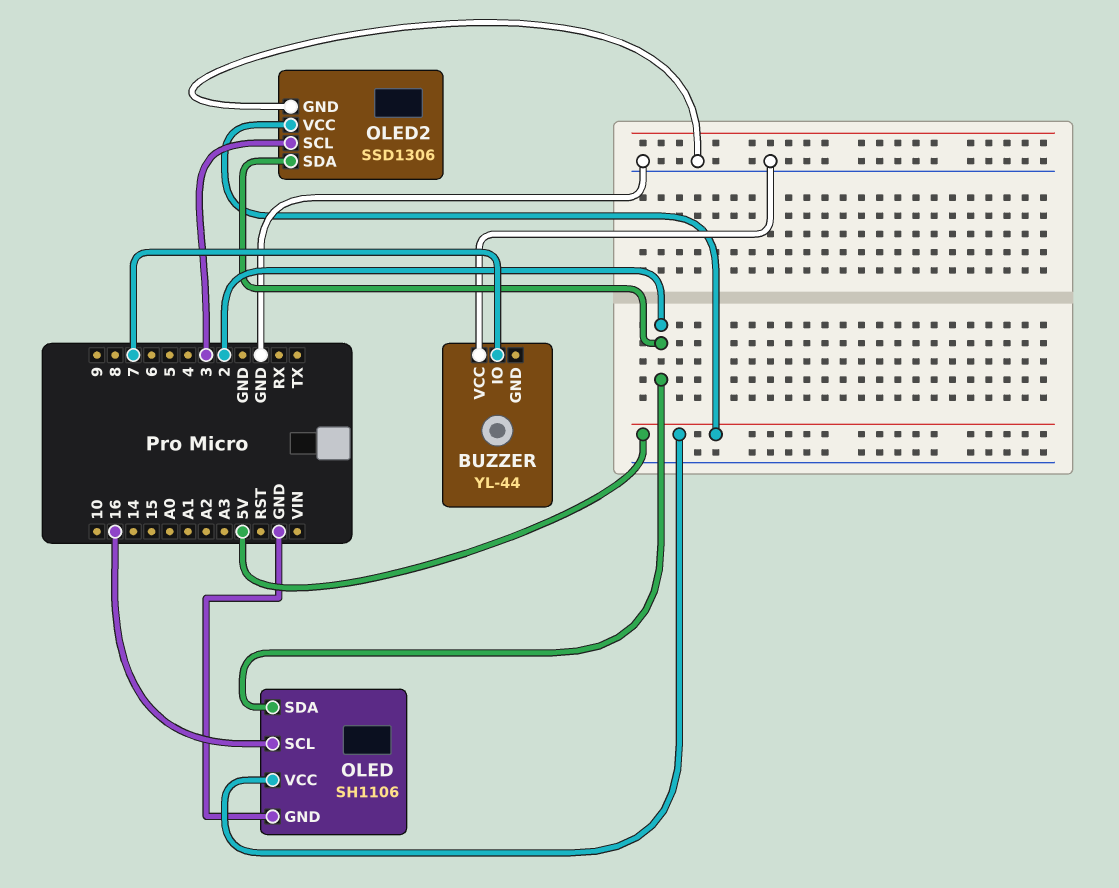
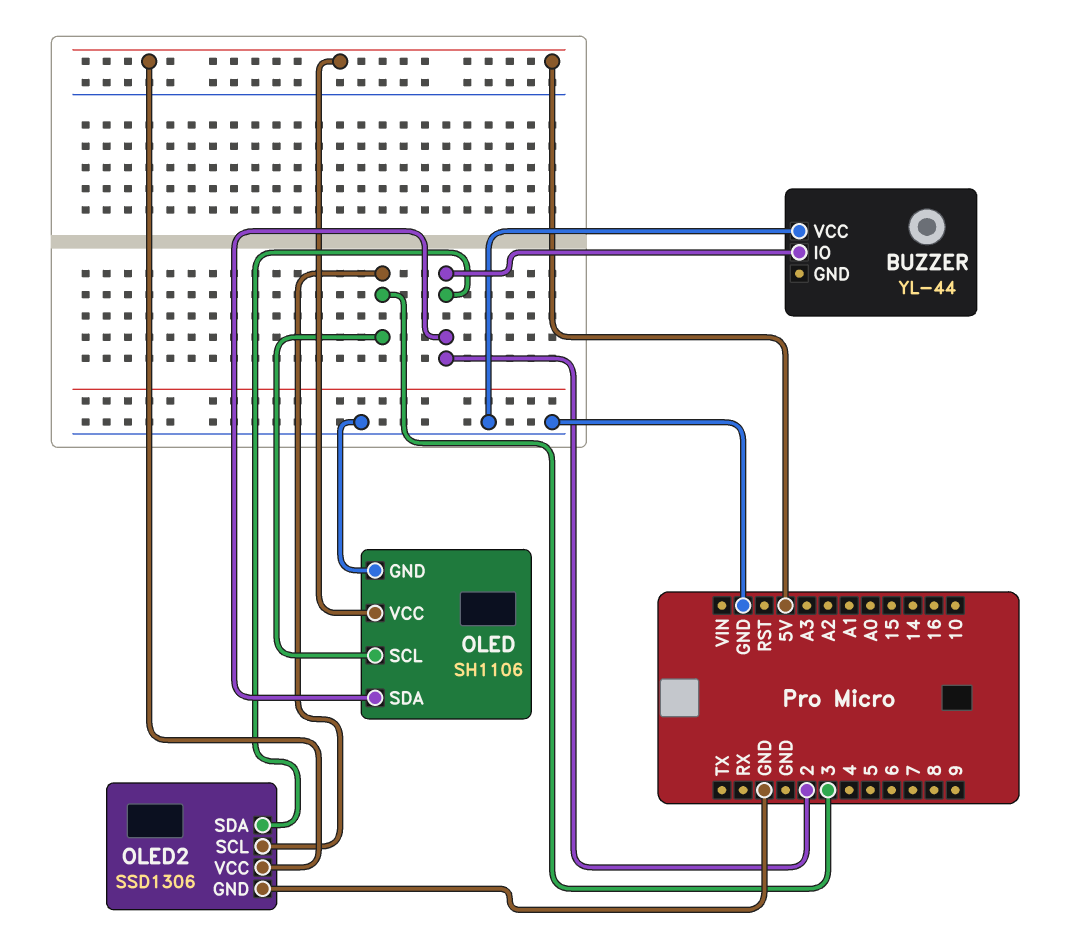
BUZZER pin IO: 7 -> 2
OLED pin SCL: 16 -> 3

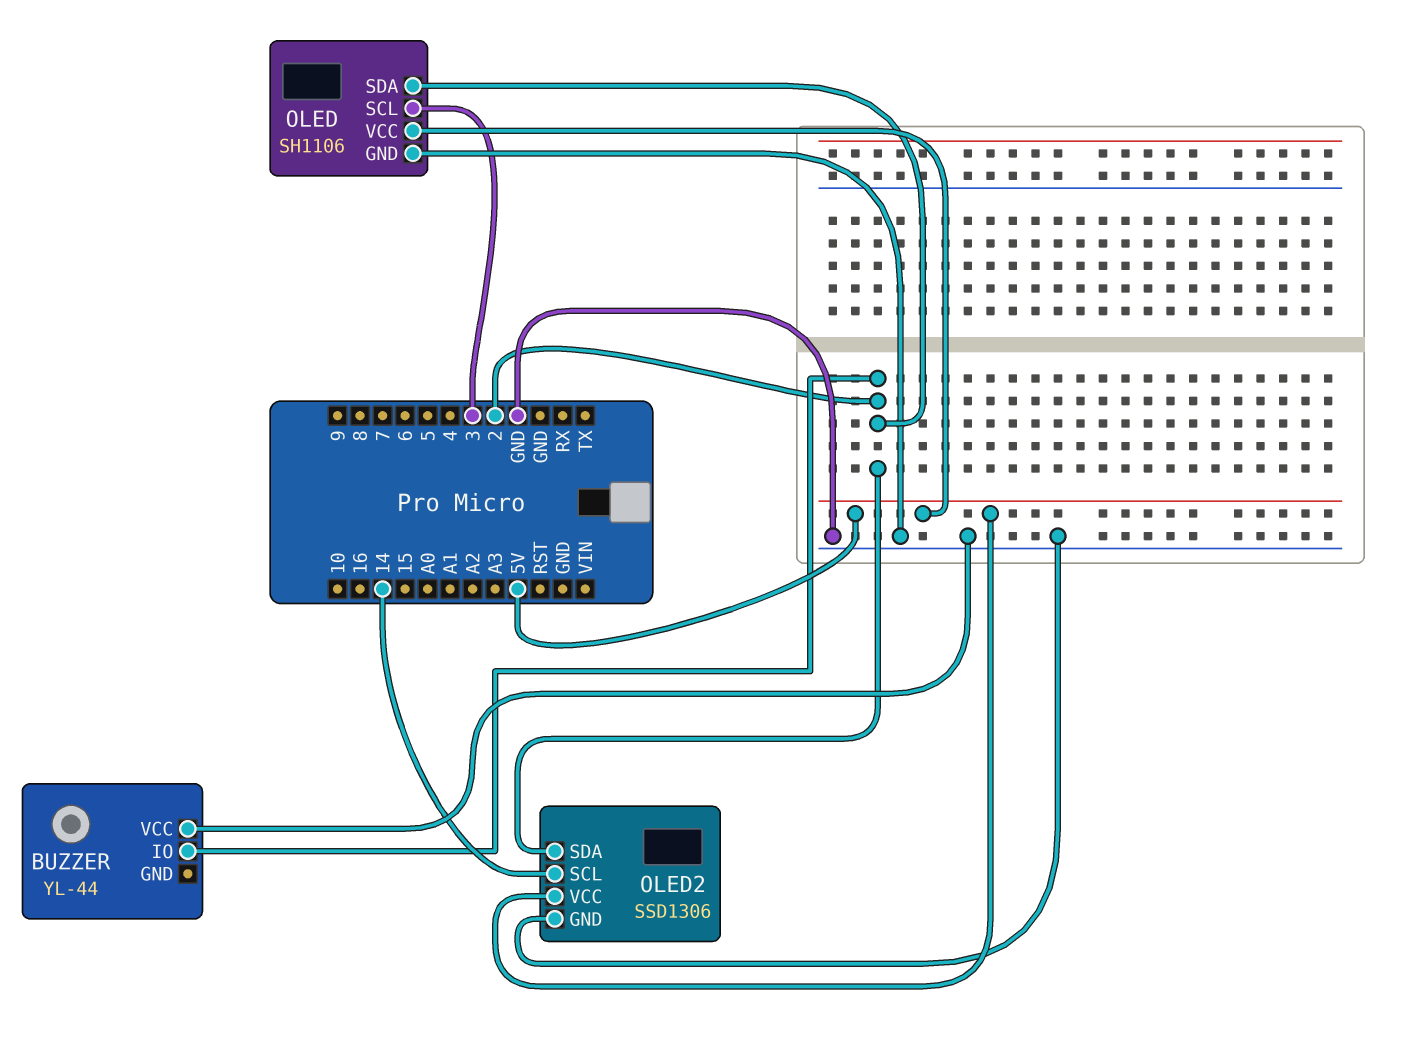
OLED2 pin SCL: 3 -> 14

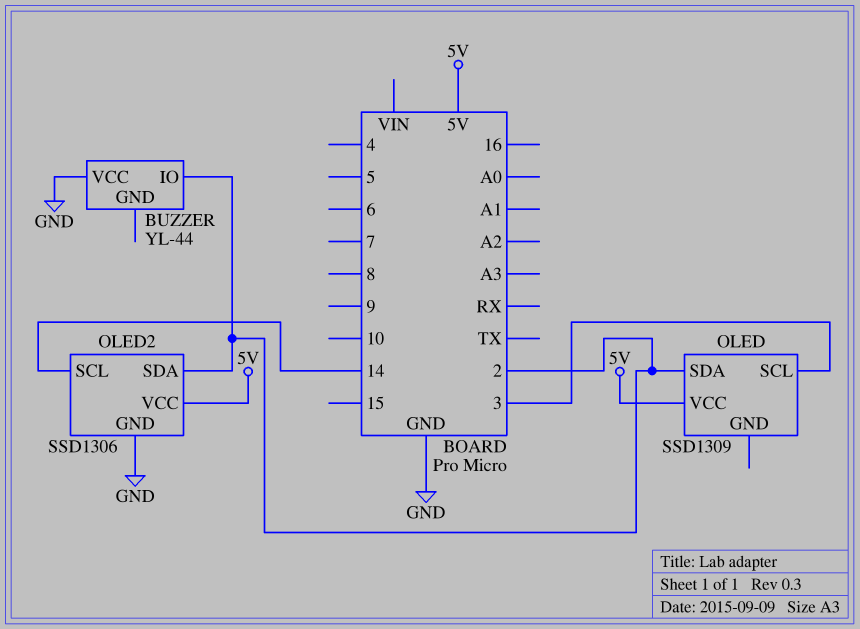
OLED: SH1106 -> SSD1309
OLED pin GND: GND -> none

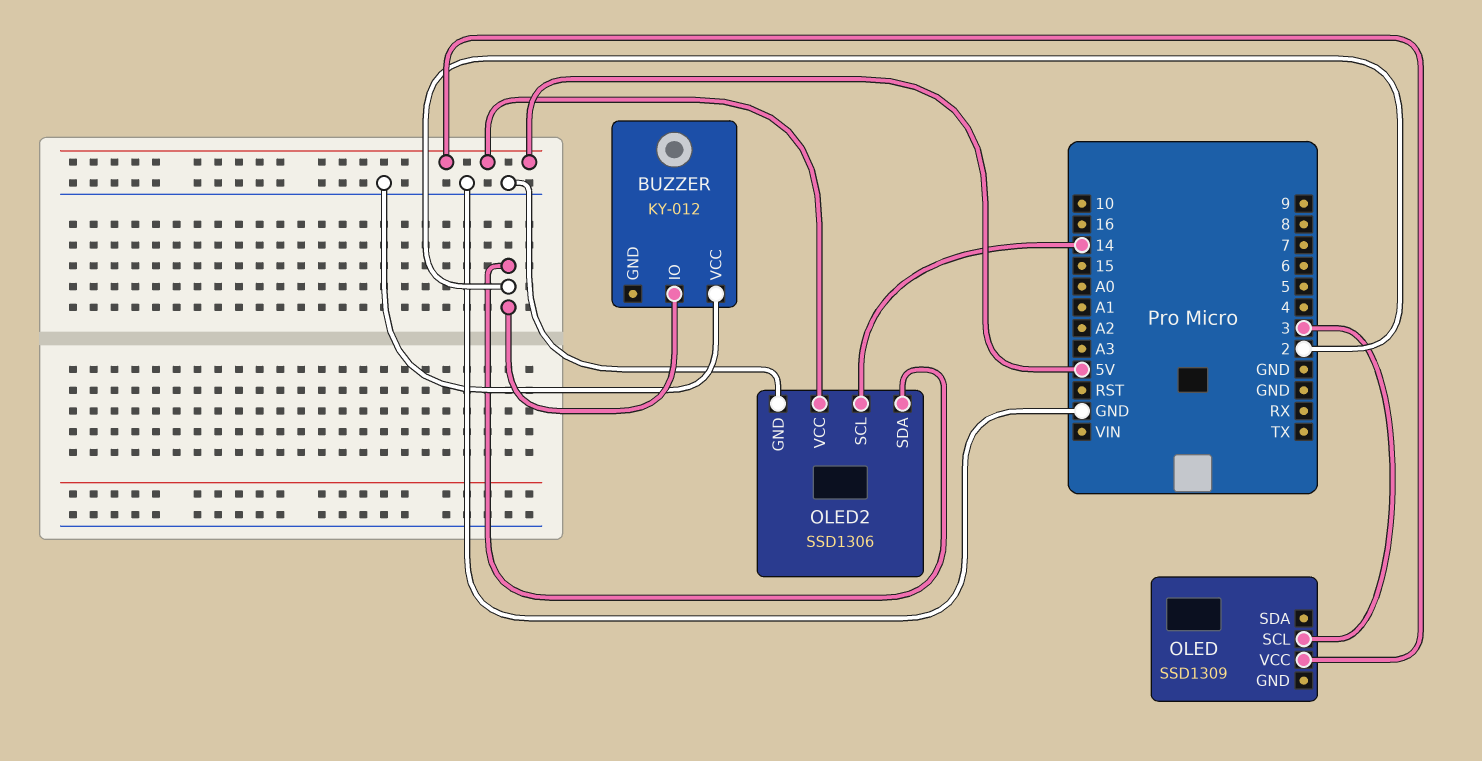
BUZZER: YL-44 -> KY-012
OLED pin SDA: 2 -> none

